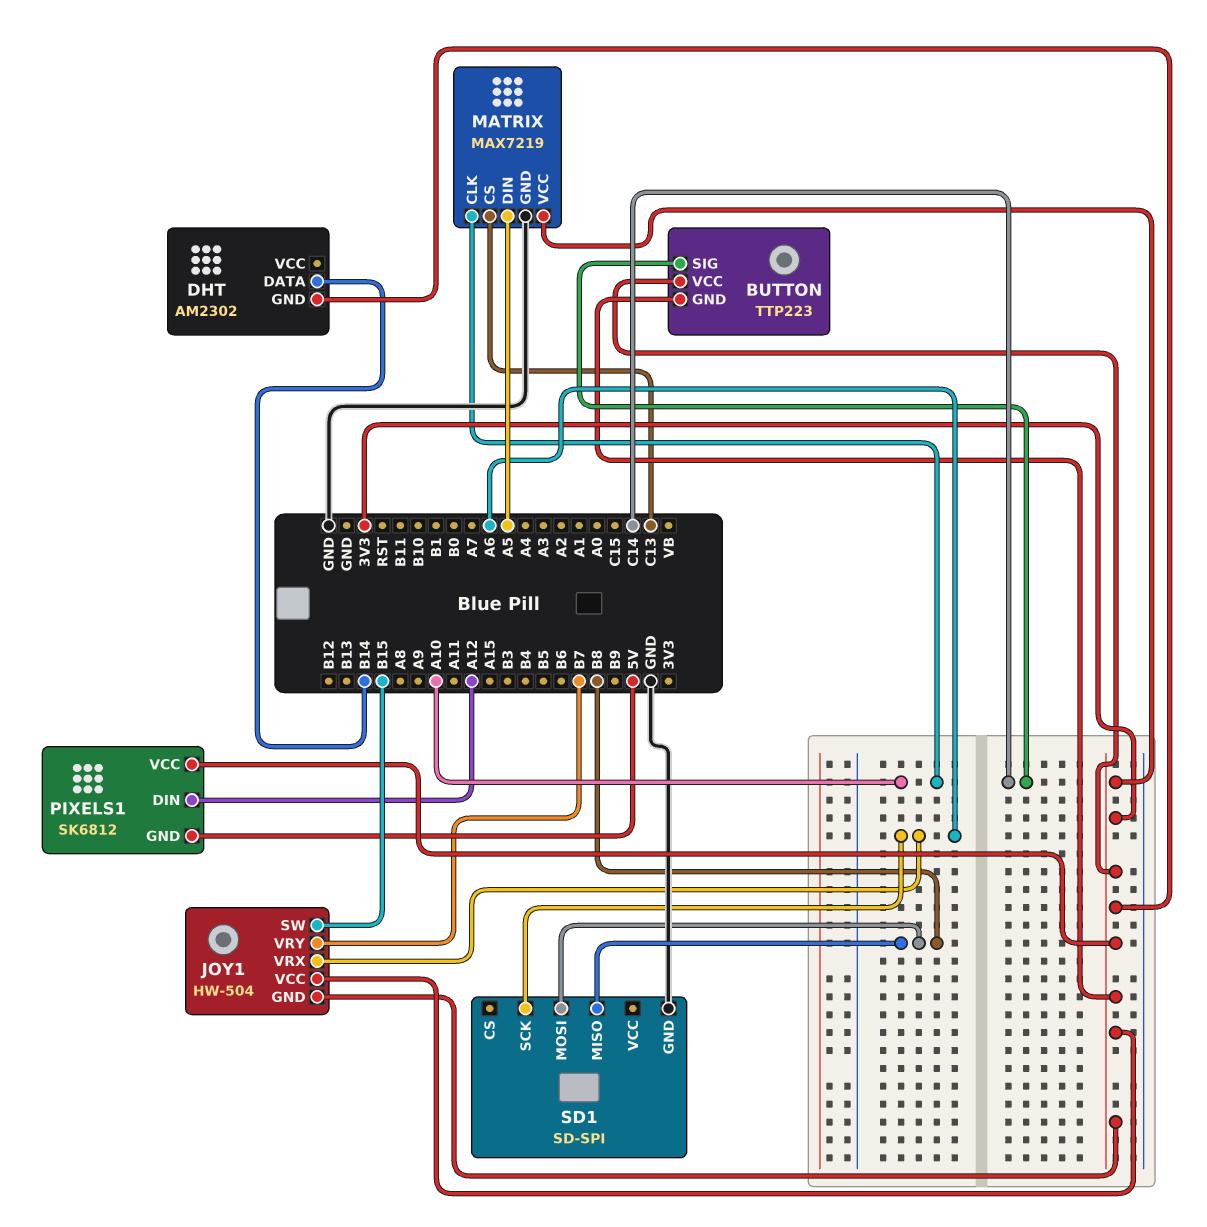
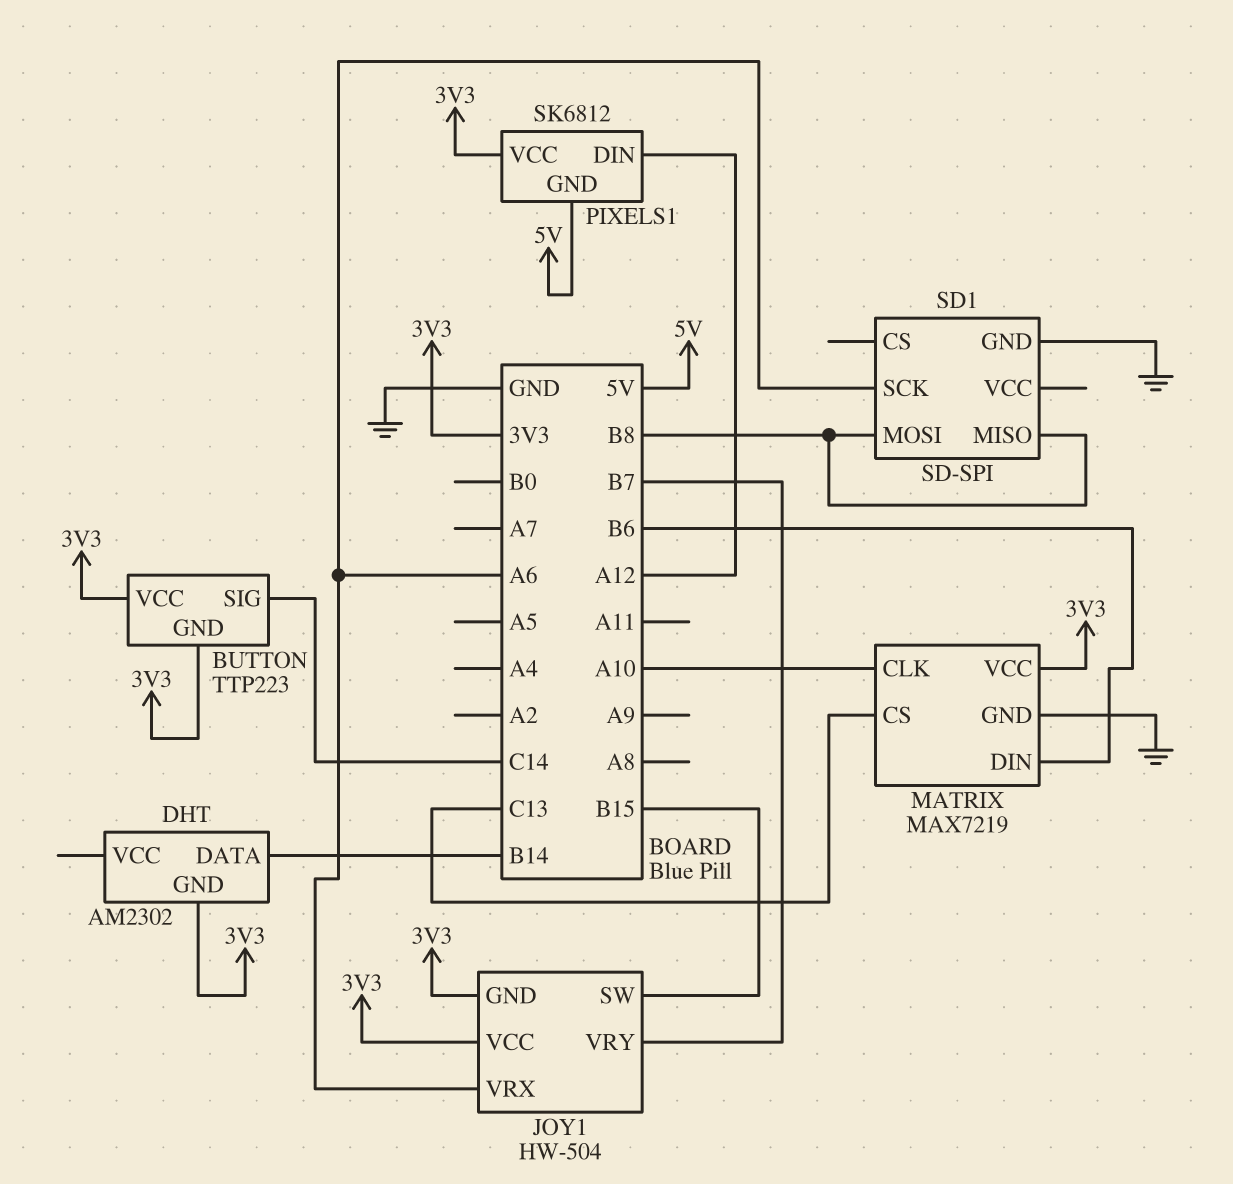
MATRIX pin DIN: A5 -> B6

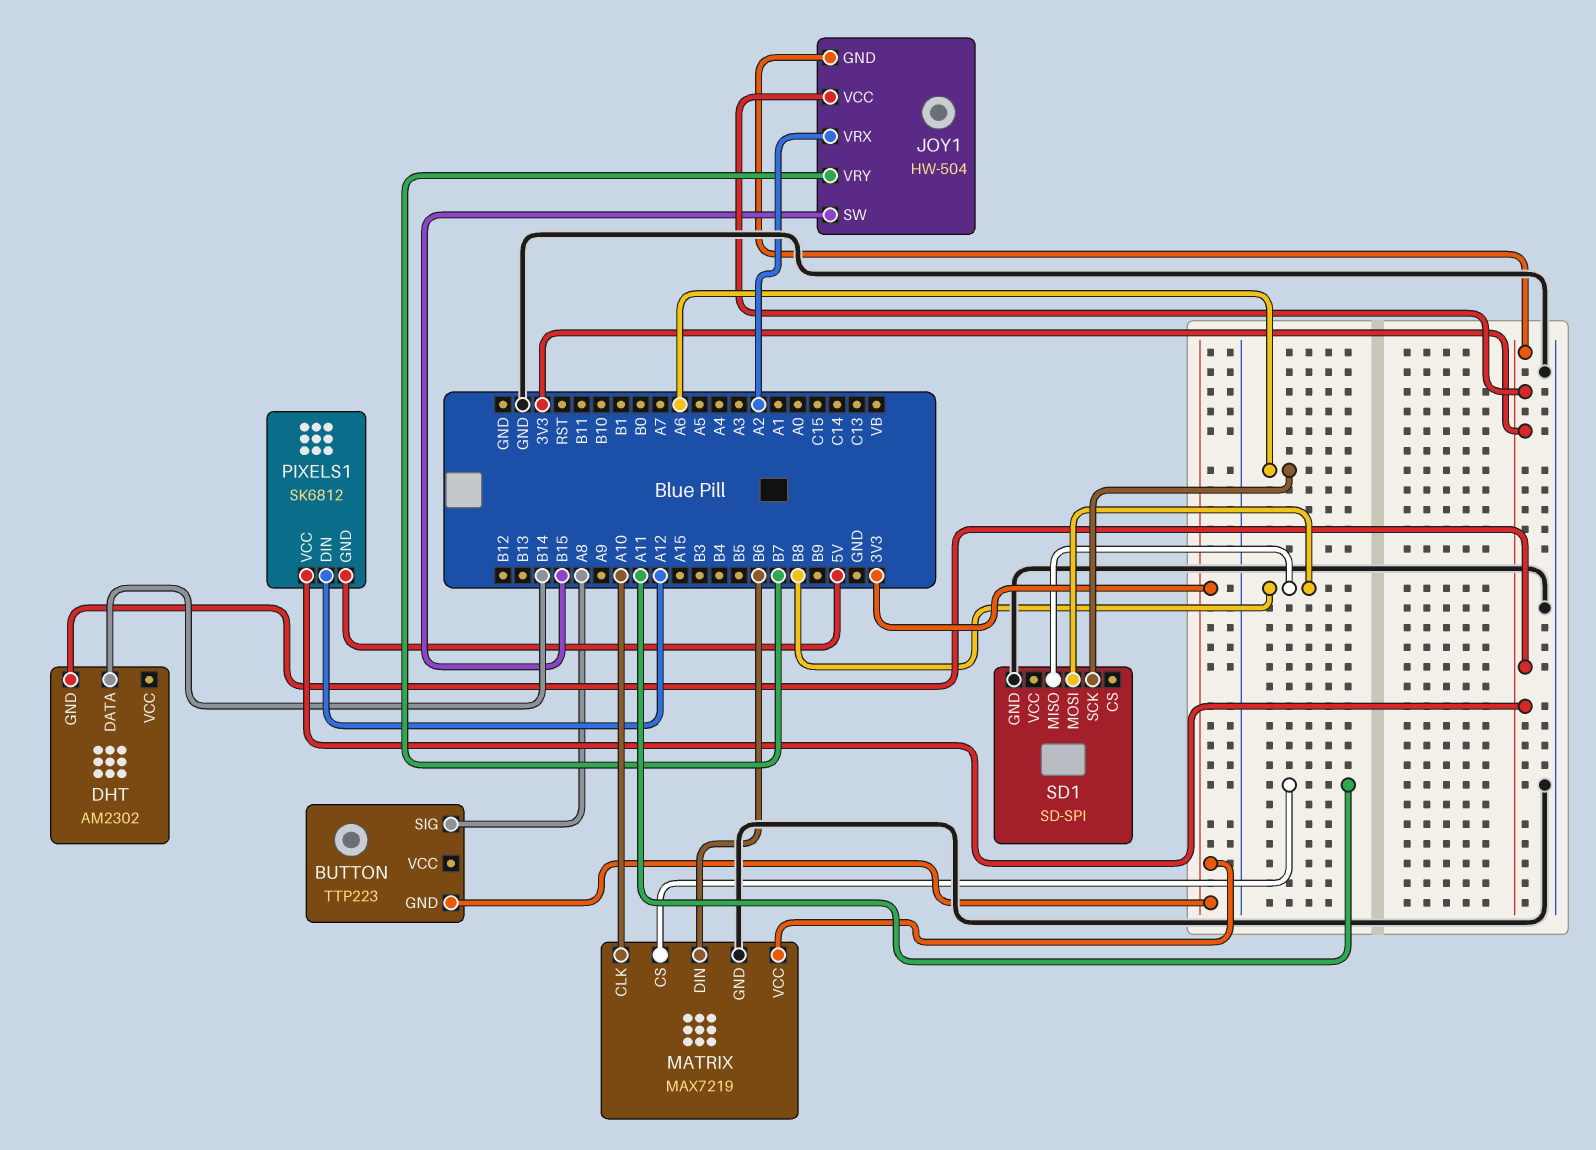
BUTTON pin SIG: C14 -> A8
BUTTON pin VCC: 3V3 -> none
JOY1 pin VRX: A6 -> A2
MATRIX pin CS: C13 -> A11

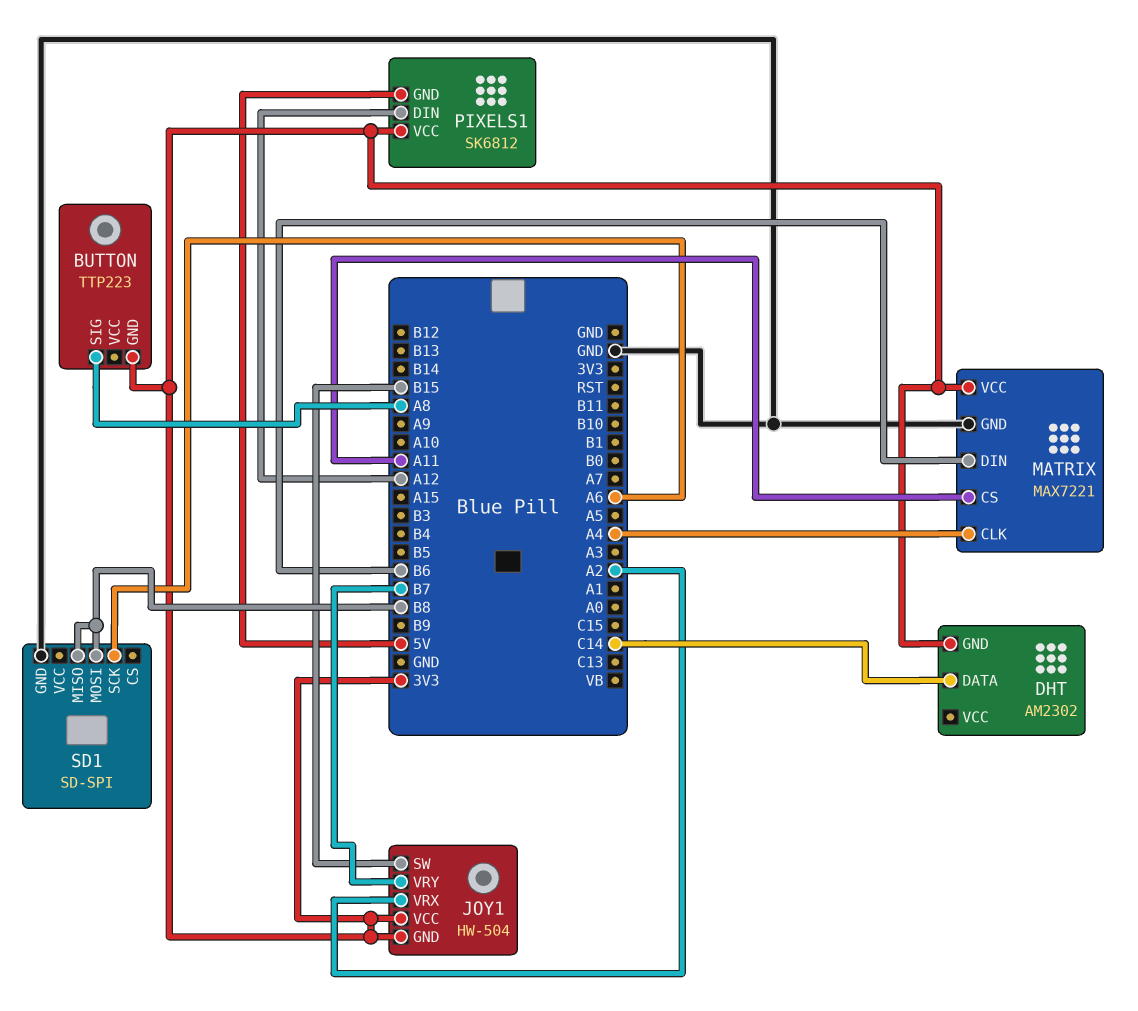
DHT pin DATA: B14 -> C14
MATRIX: MAX7219 -> MAX7221
MATRIX pin CLK: A10 -> A4

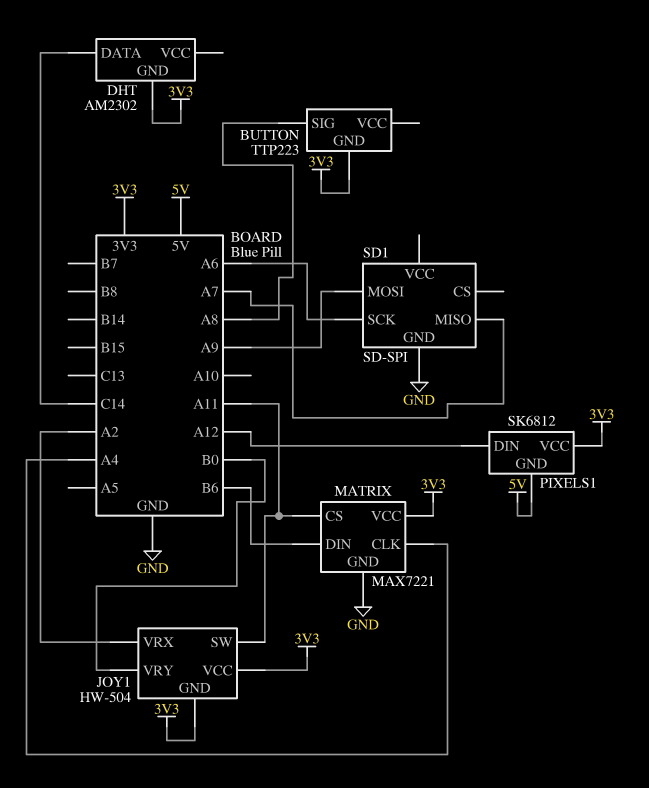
JOY1 pin SW: B15 -> A11
JOY1 pin VRY: B7 -> B0
SD1 pin MISO: B8 -> A7
SD1 pin MOSI: B8 -> A9

